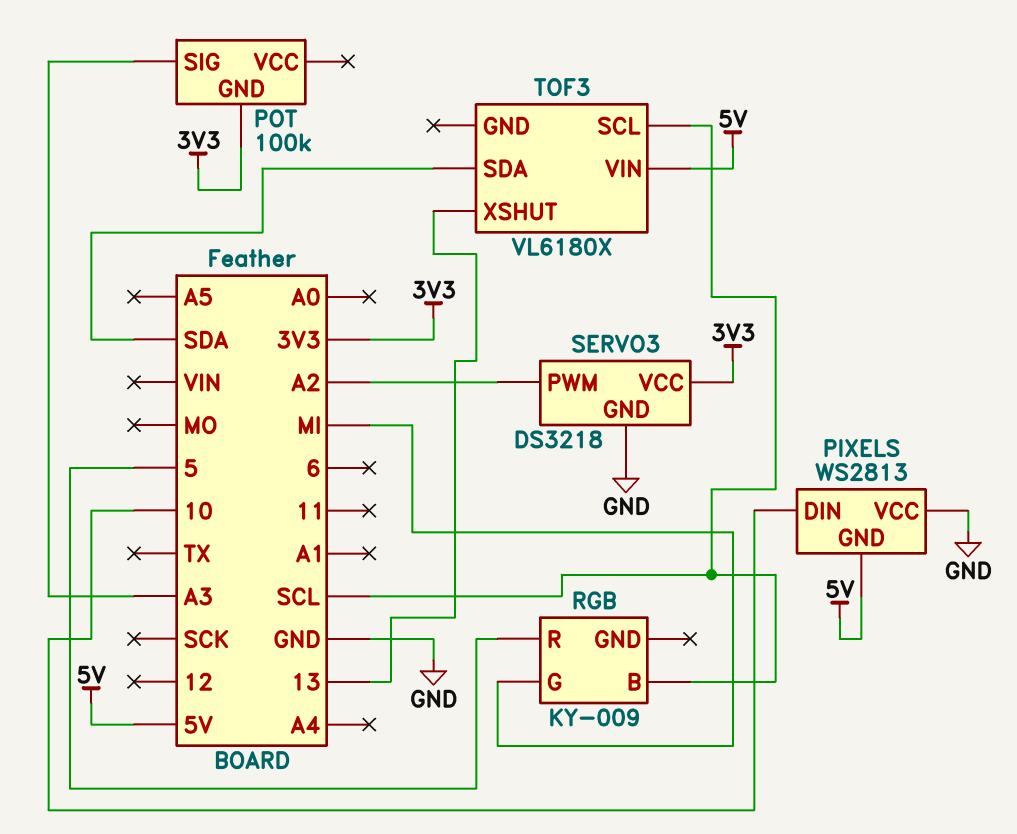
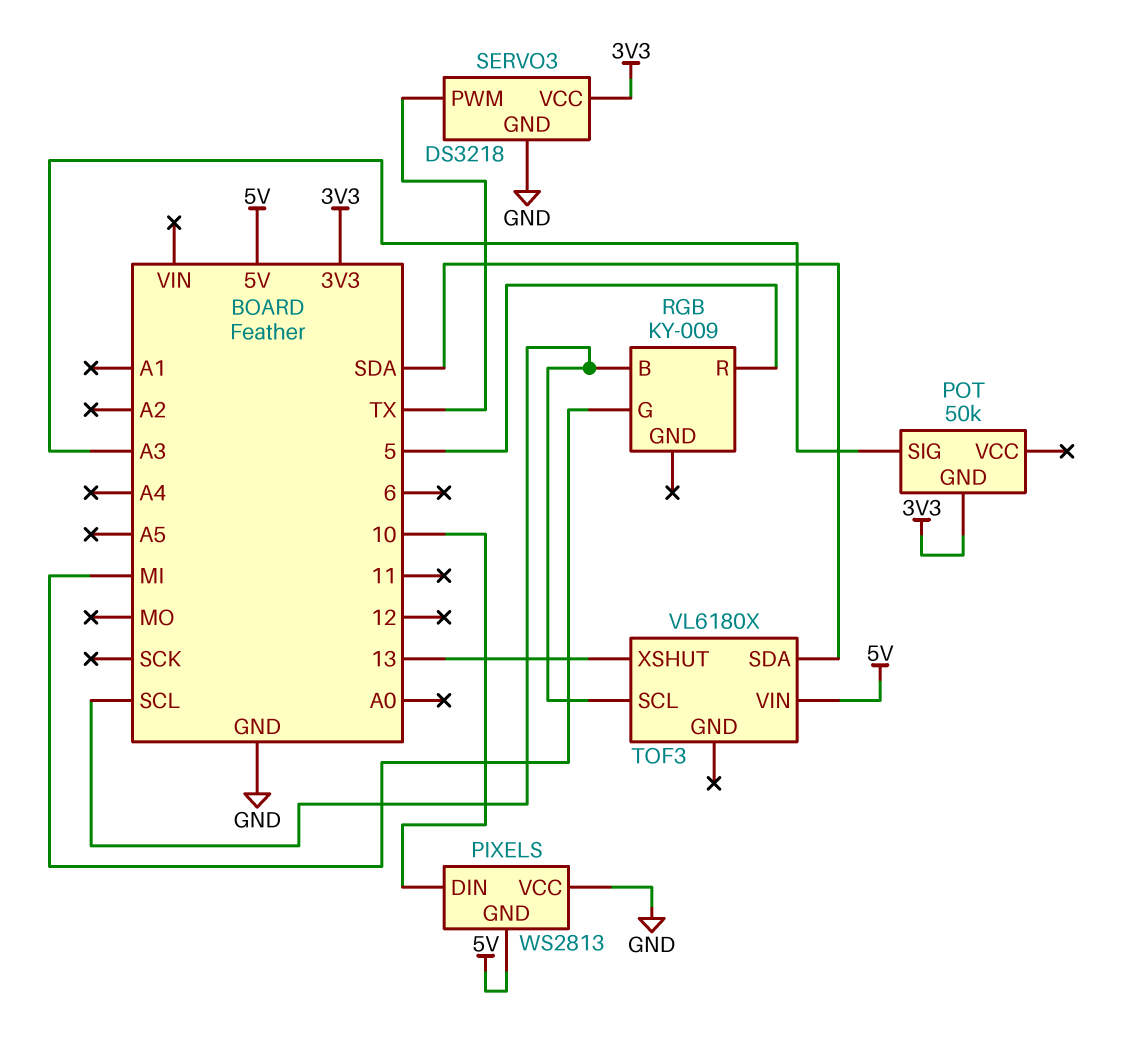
POT: 100k -> 50k
SERVO3 pin PWM: A2 -> TX

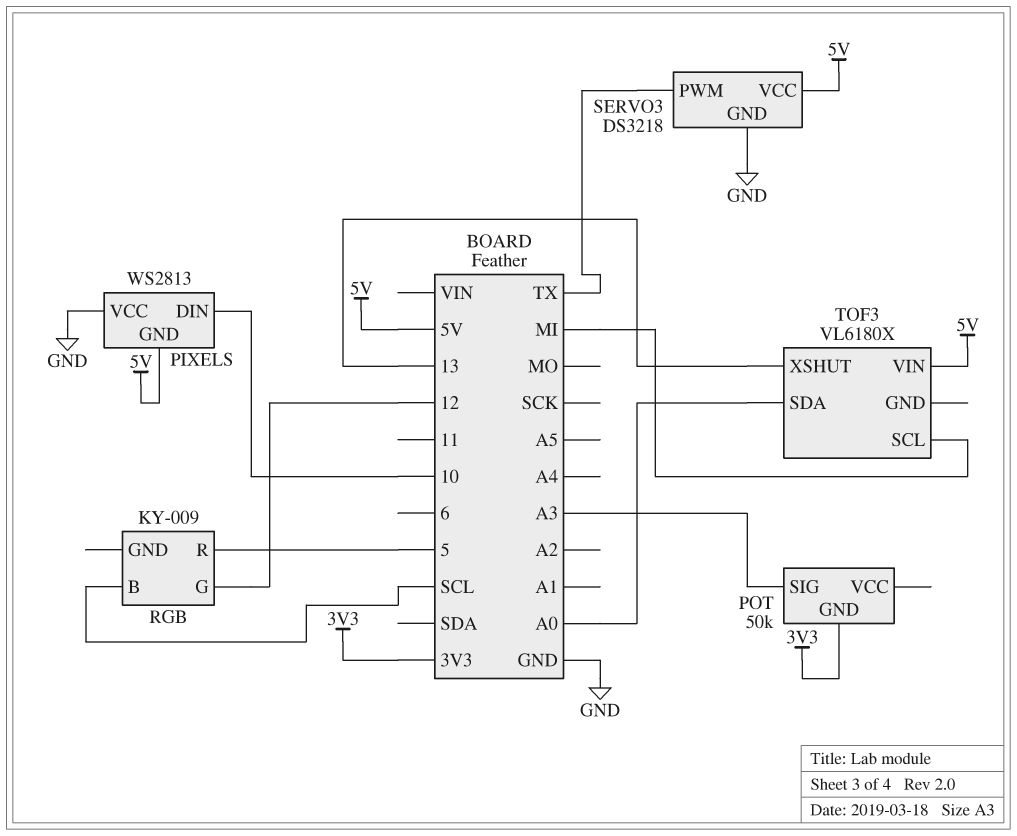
RGB pin G: MI -> 12
SERVO3 pin VCC: 3V3 -> 5V
TOF3 pin SCL: SCL -> MI
TOF3 pin SDA: SDA -> A0

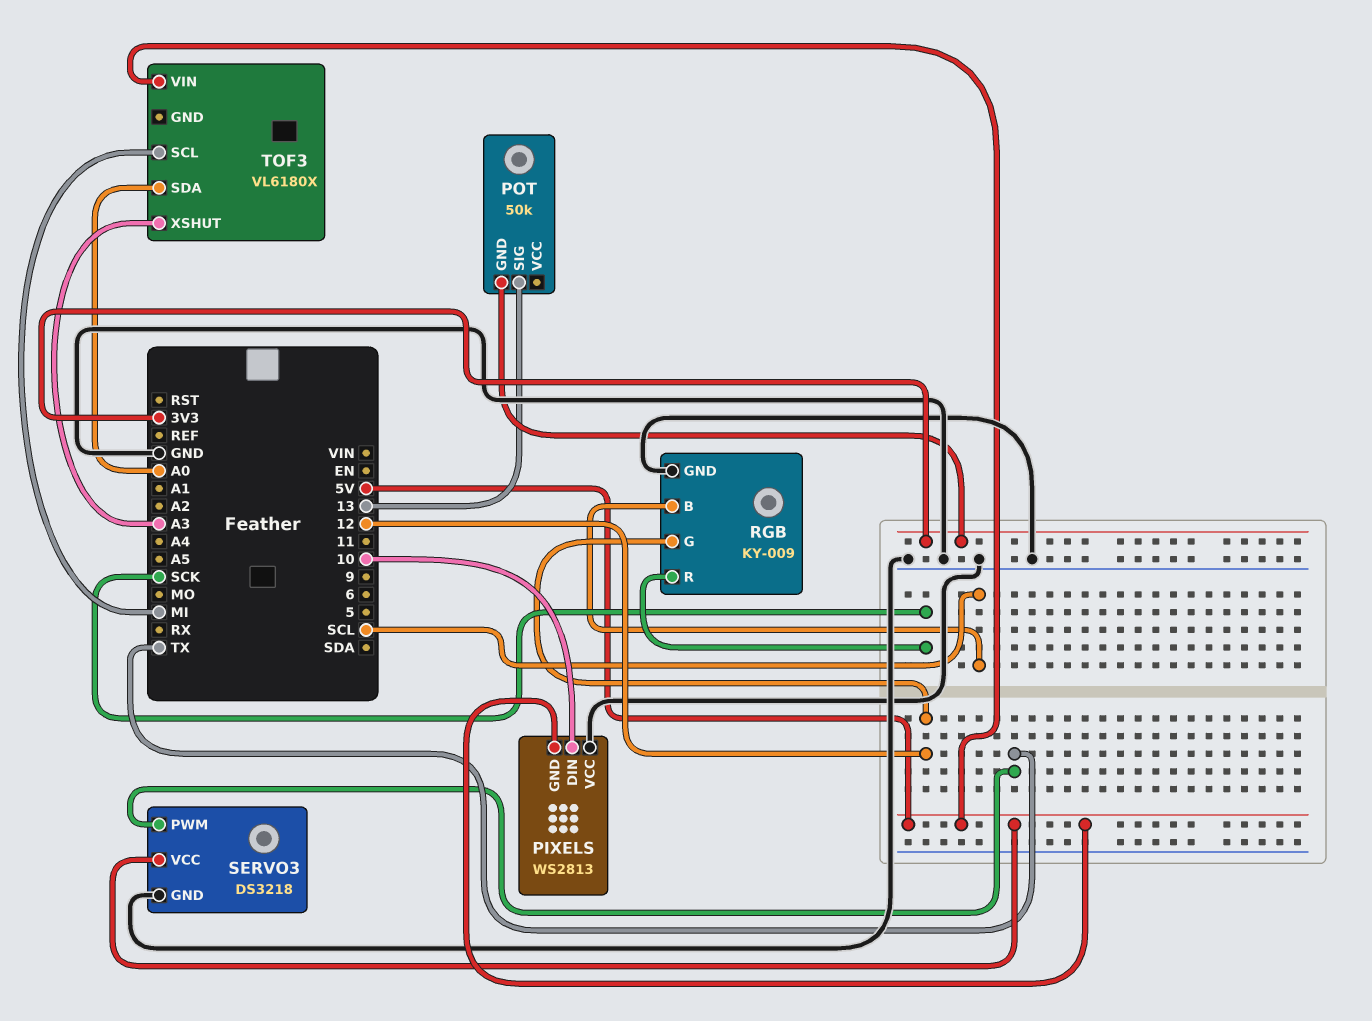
POT pin SIG: A3 -> 13
RGB pin GND: none -> GND
RGB pin R: 5 -> SCK
TOF3 pin XSHUT: 13 -> A3

